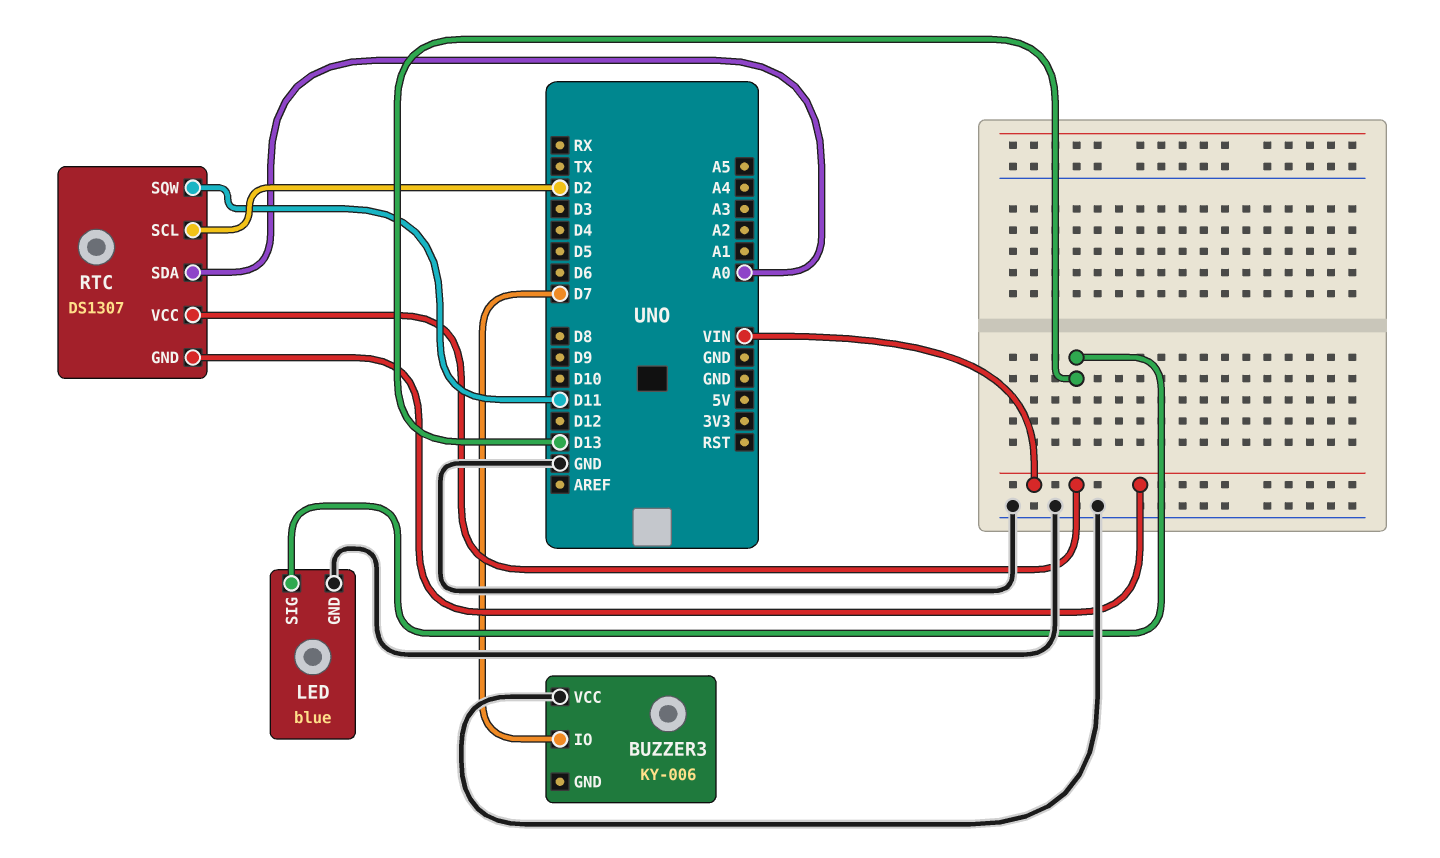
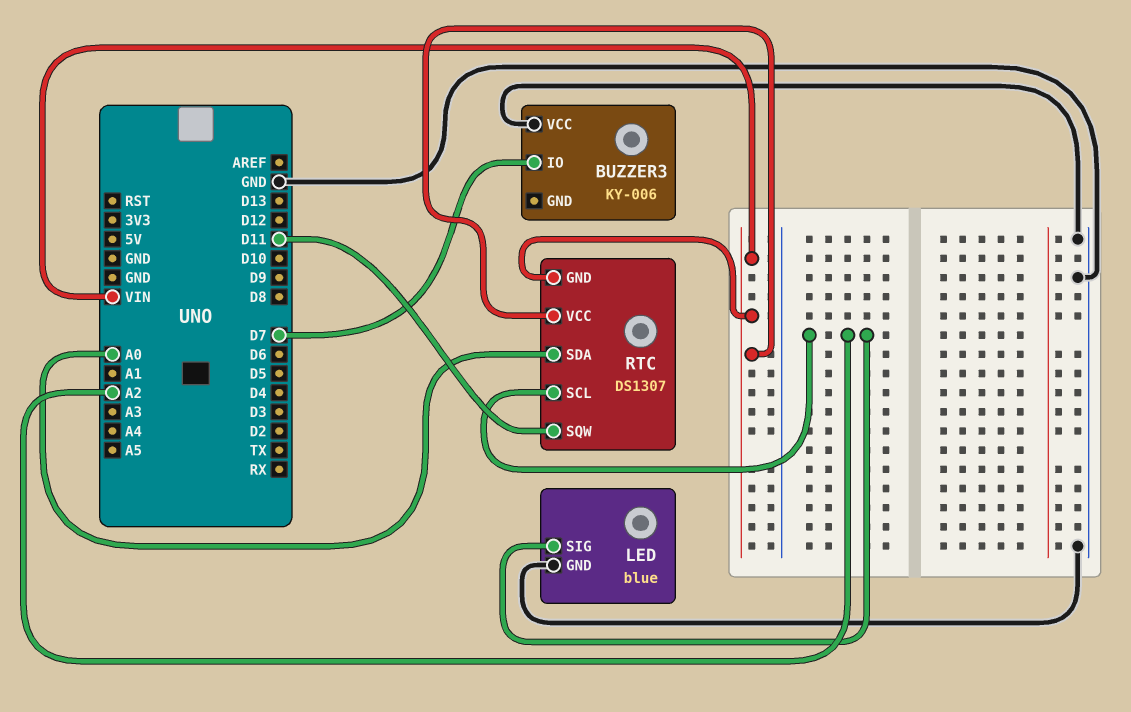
LED pin SIG: D13 -> A2
RTC pin SCL: D2 -> A2

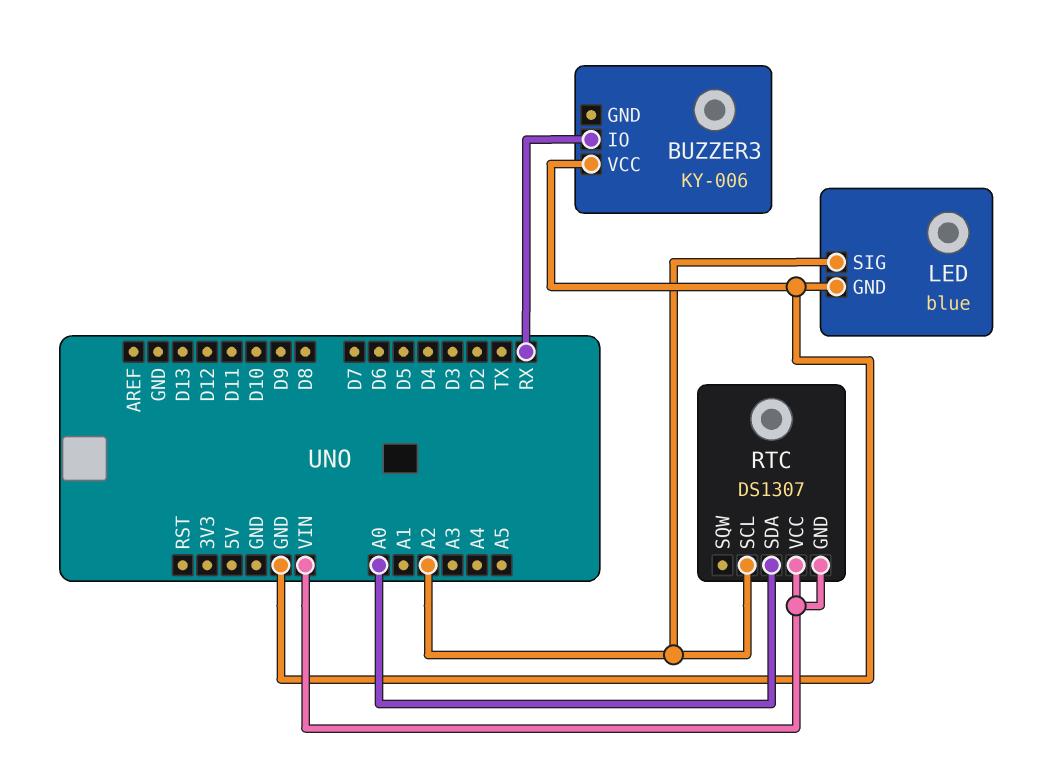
BUZZER3 pin IO: D7 -> RX
RTC pin SQW: D11 -> none

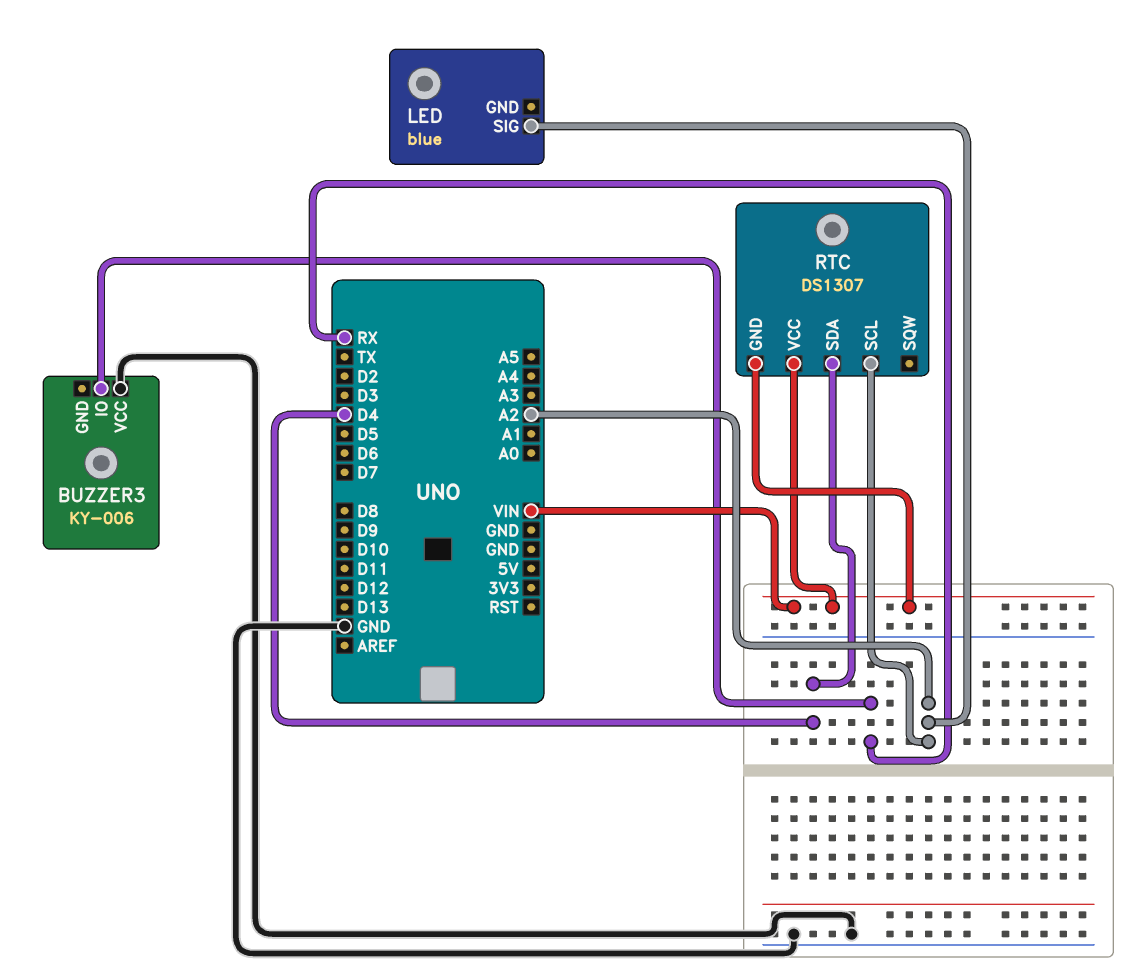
LED pin GND: GND -> none
RTC pin SDA: A0 -> D4

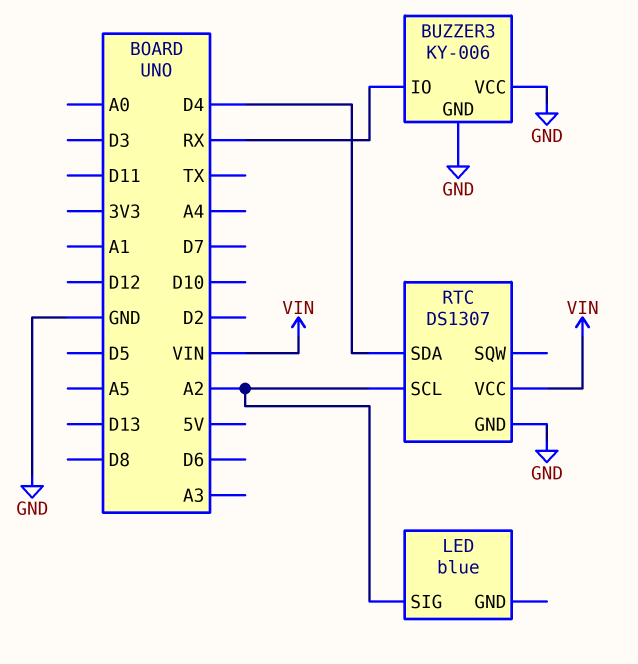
BUZZER3 pin GND: none -> GND
RTC pin GND: VIN -> GND

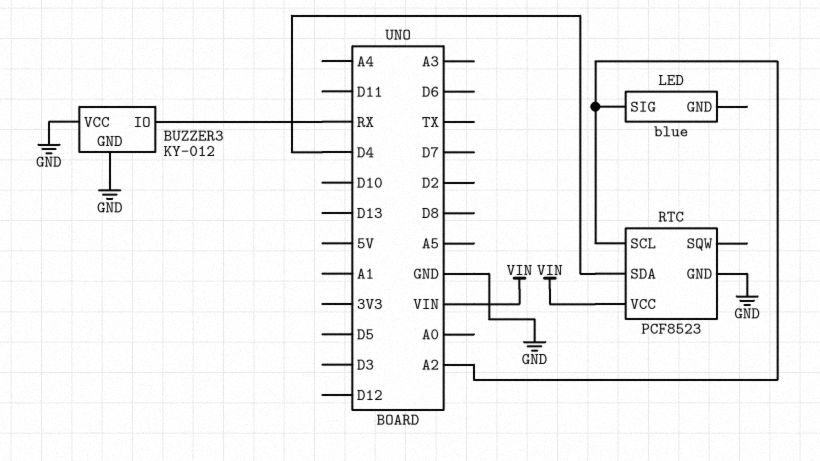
BUZZER3: KY-006 -> KY-012
RTC: DS1307 -> PCF8523

